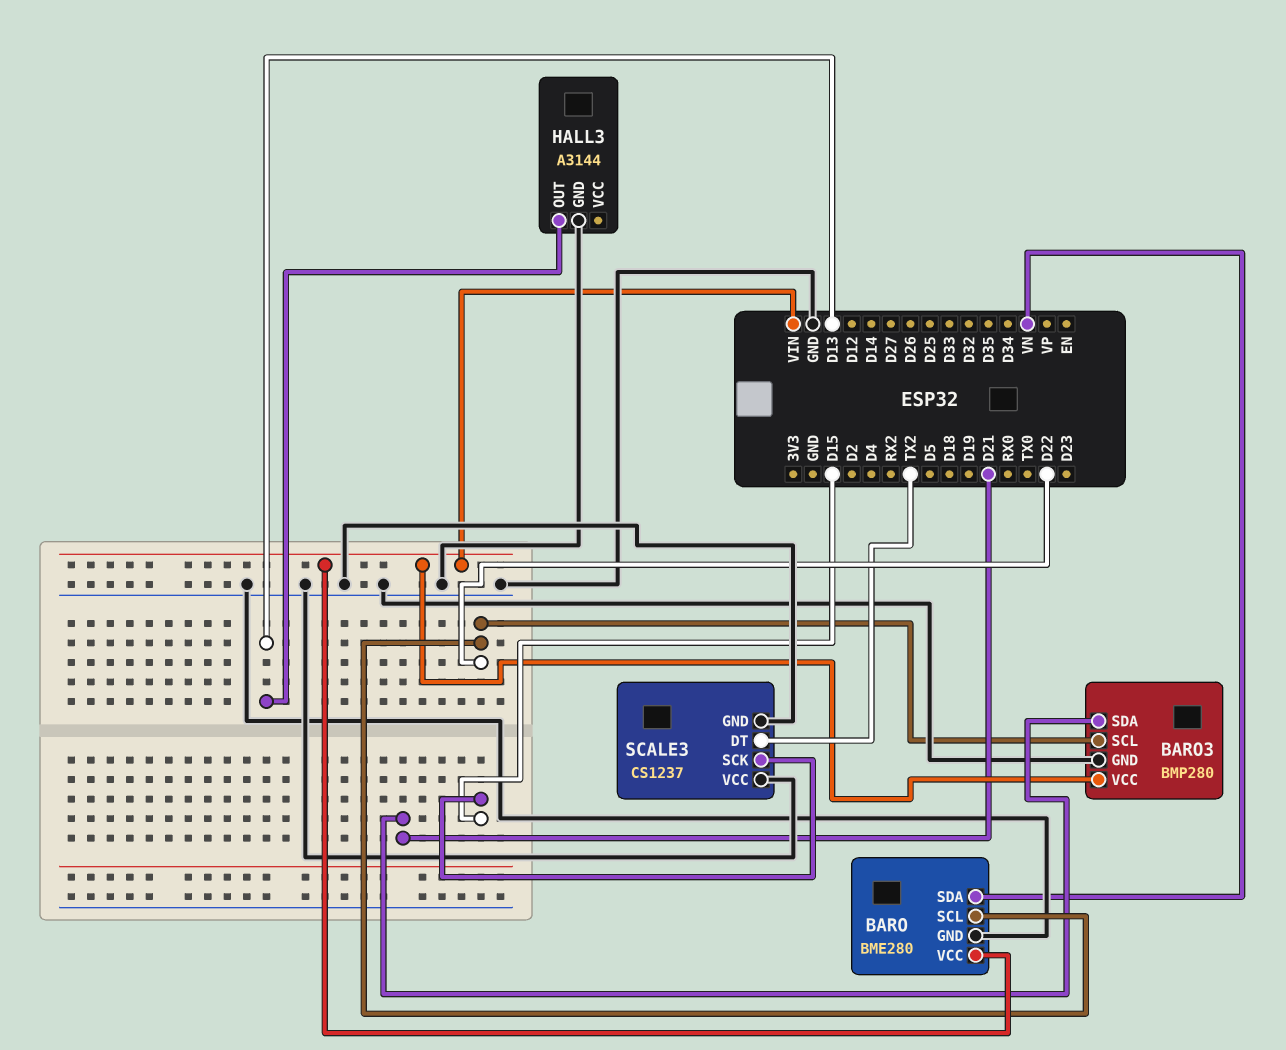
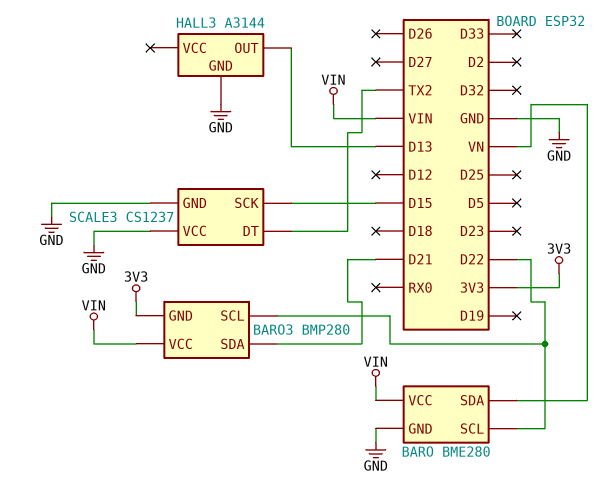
BARO3 pin GND: GND -> 3V3

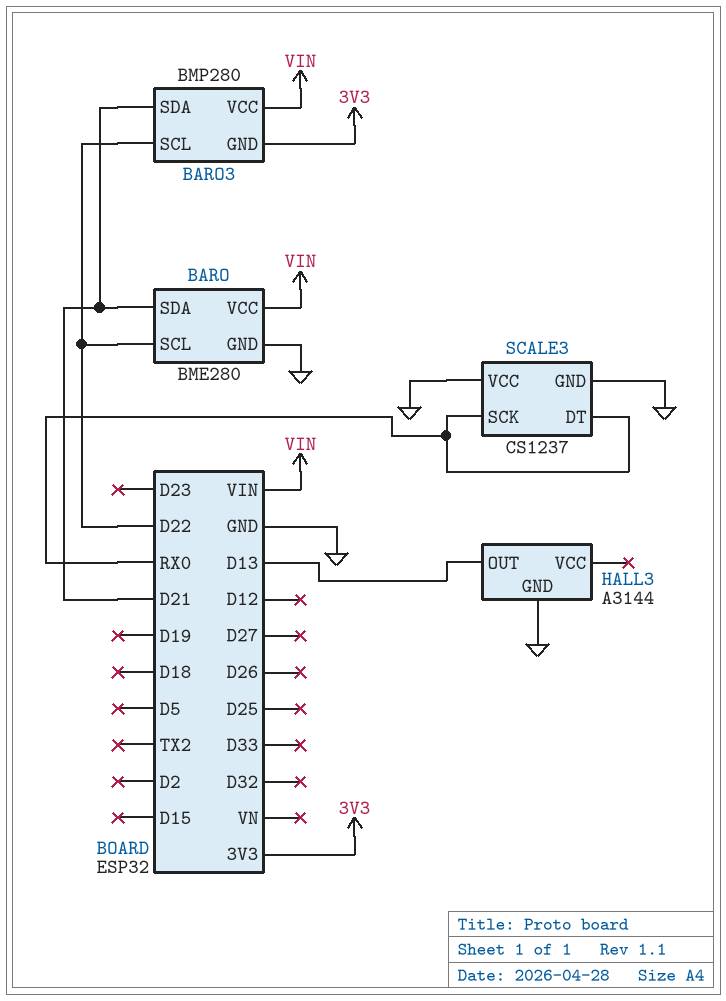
BARO pin SDA: VN -> D21
SCALE3 pin DT: TX2 -> RX0
SCALE3 pin SCK: D15 -> RX0

